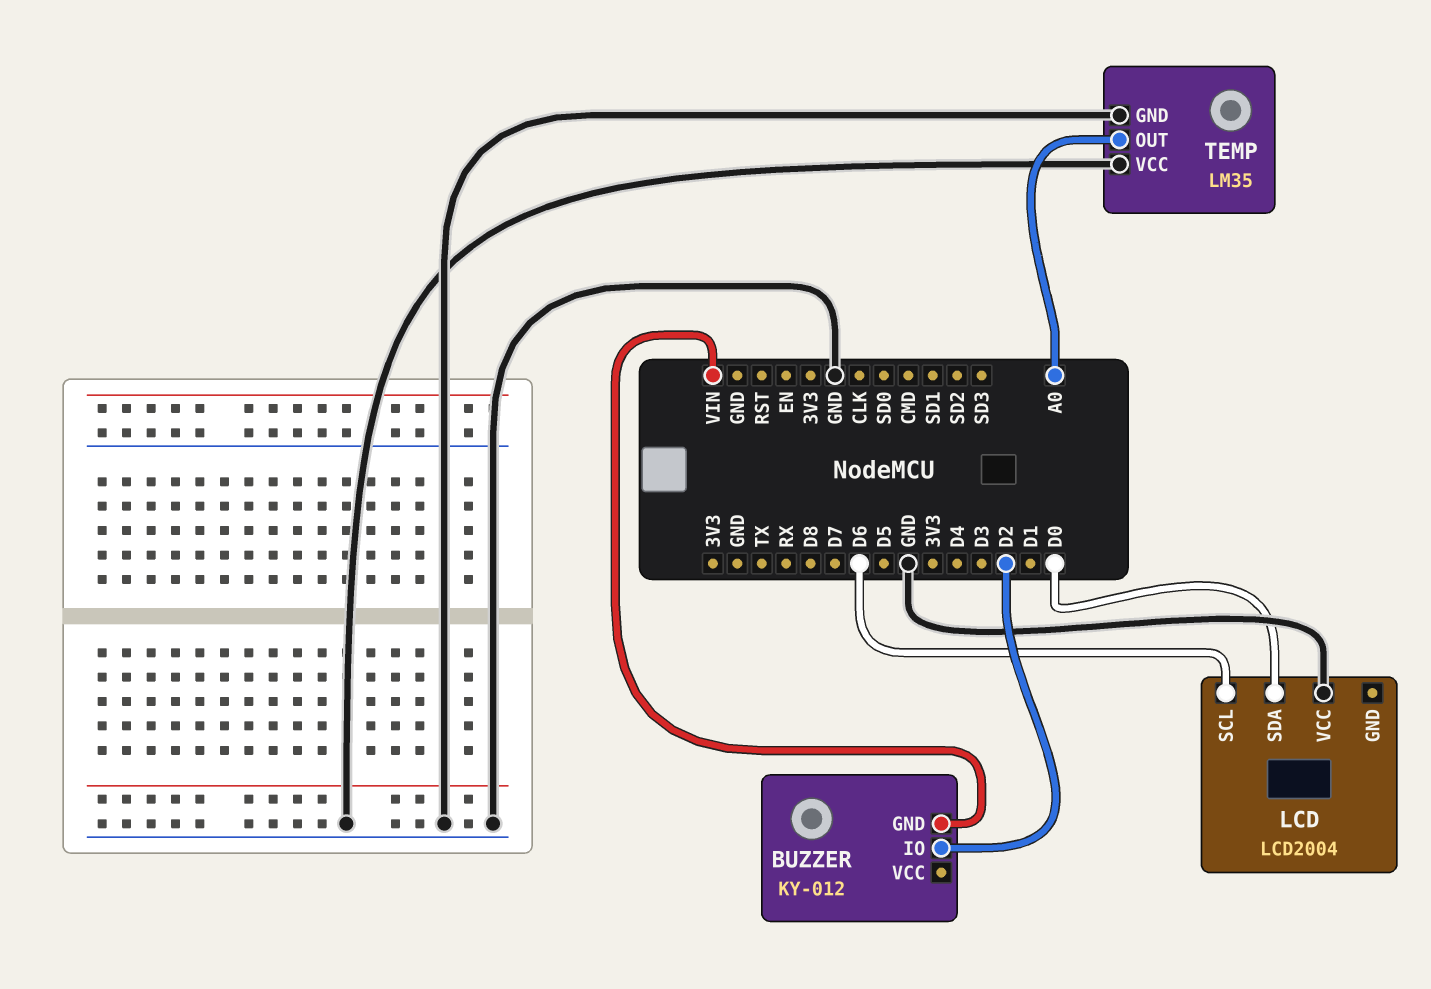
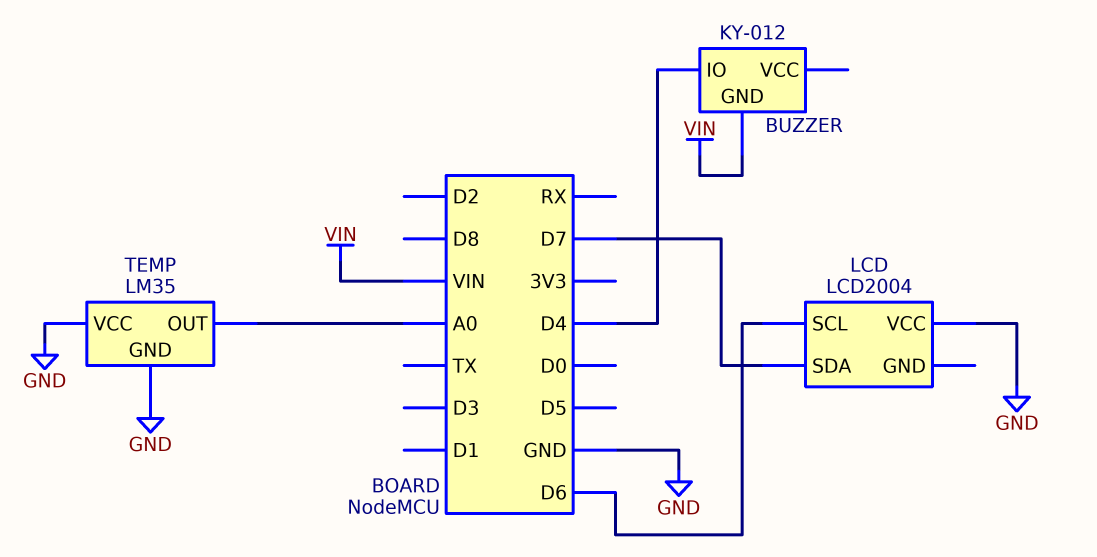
BUZZER pin IO: D2 -> D4
LCD pin SDA: D0 -> D7

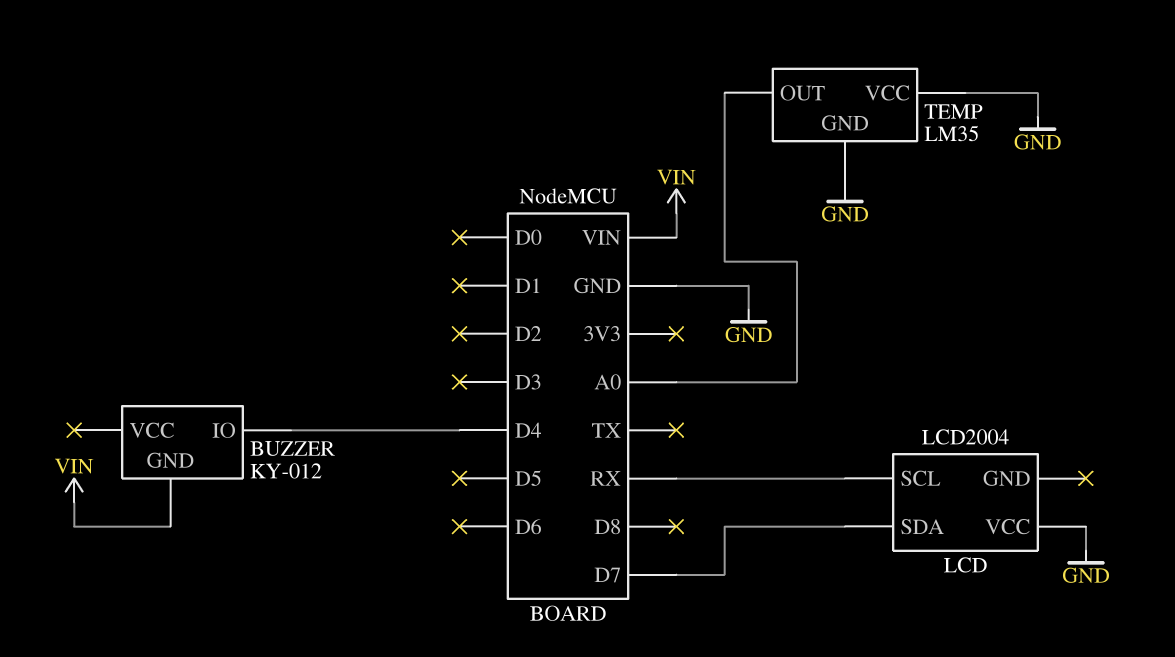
LCD pin SCL: D6 -> RX

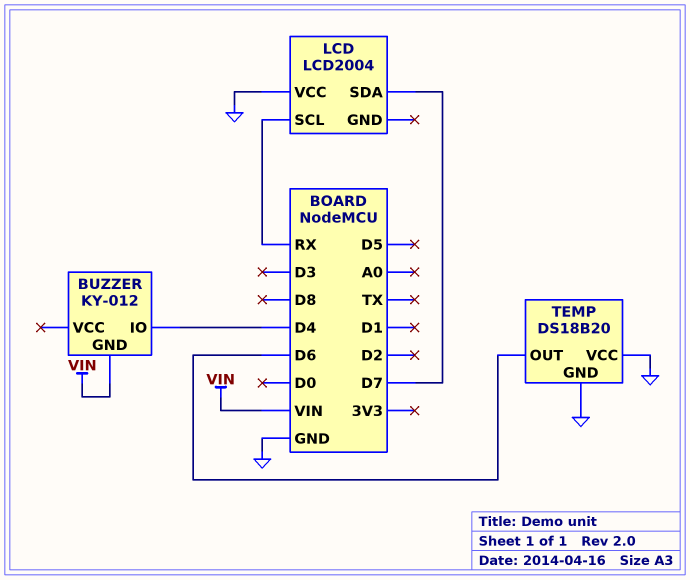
TEMP: LM35 -> DS18B20
TEMP pin OUT: A0 -> D6

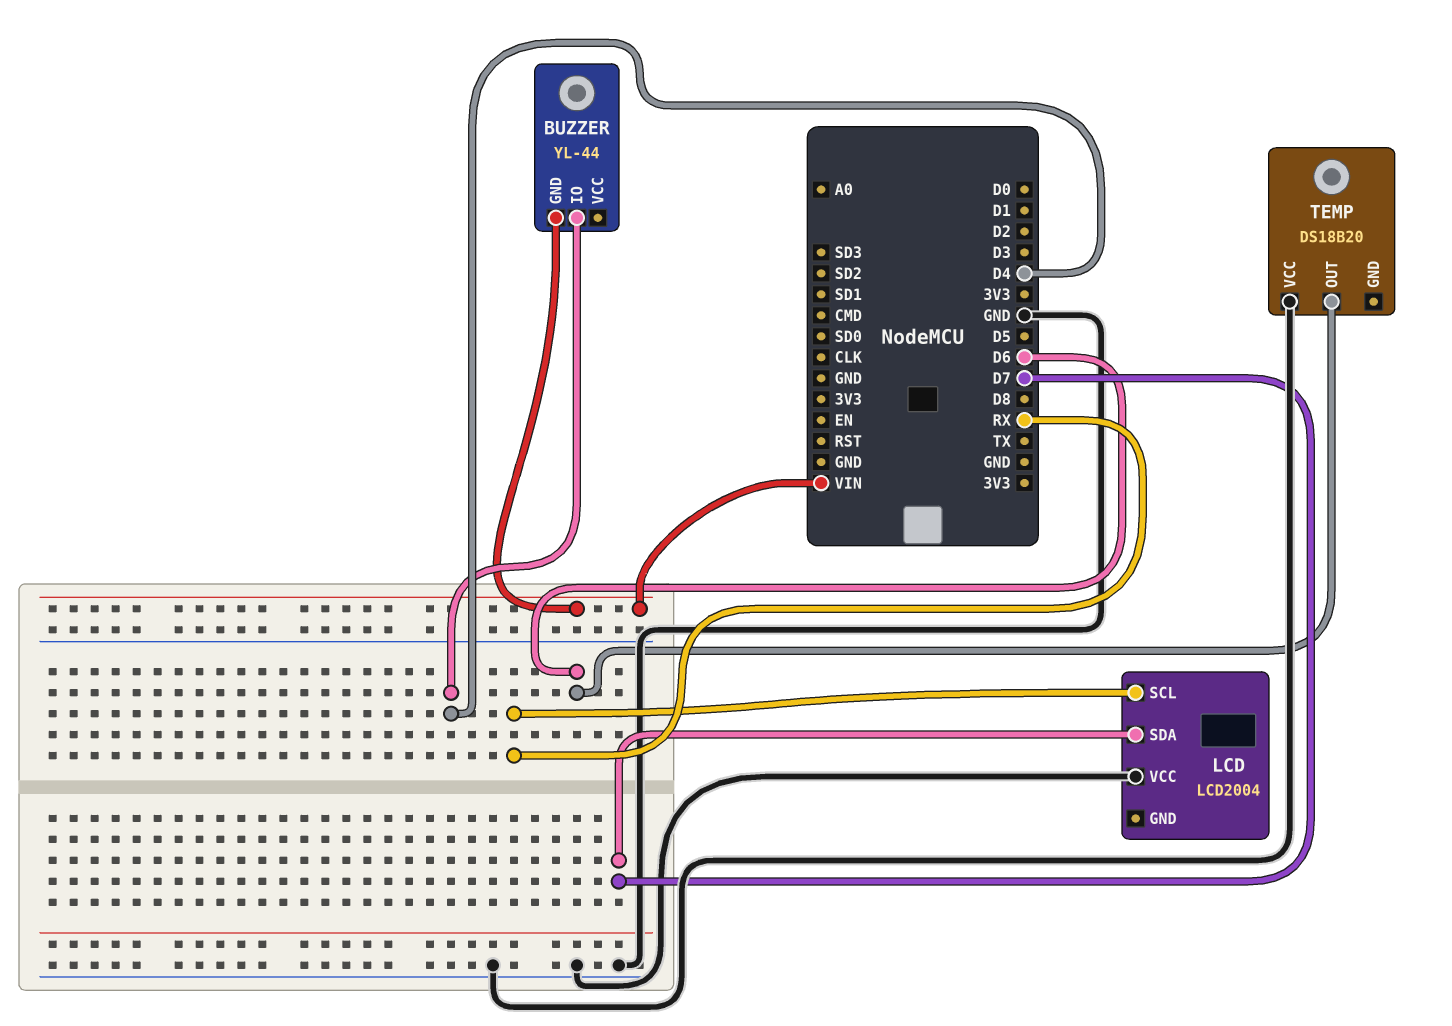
BUZZER: KY-012 -> YL-44
TEMP pin GND: GND -> none

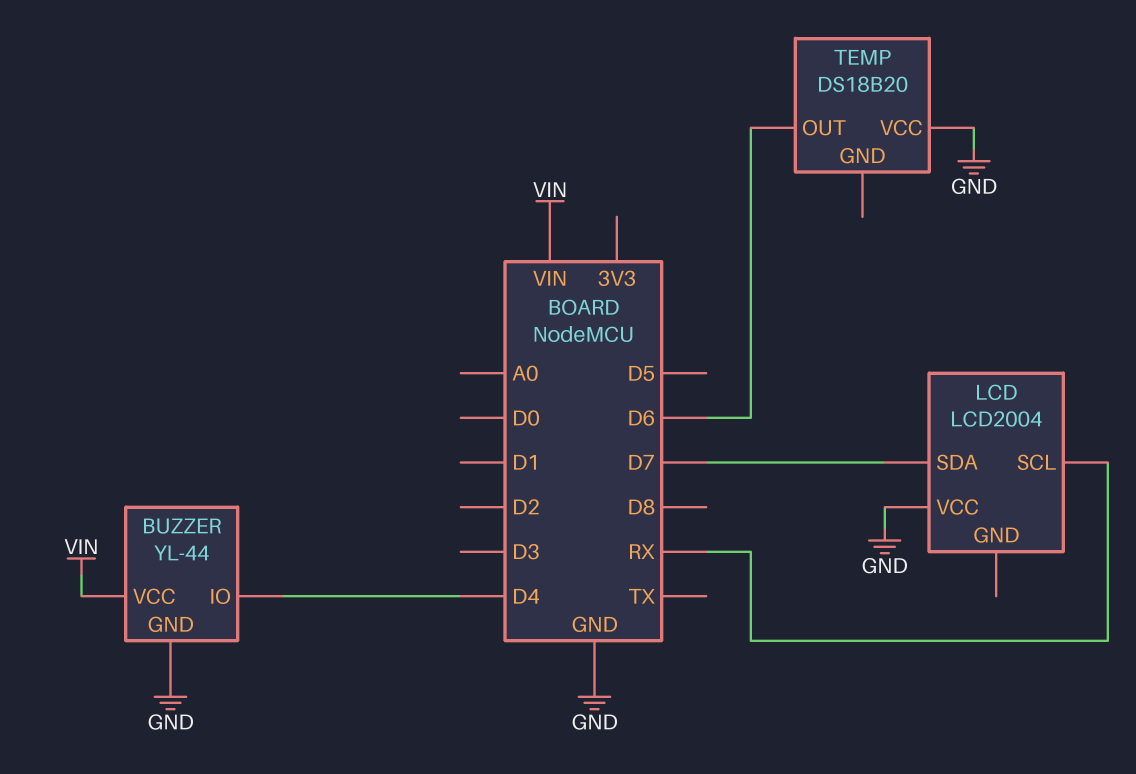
BUZZER pin GND: VIN -> GND
BUZZER pin VCC: none -> VIN

